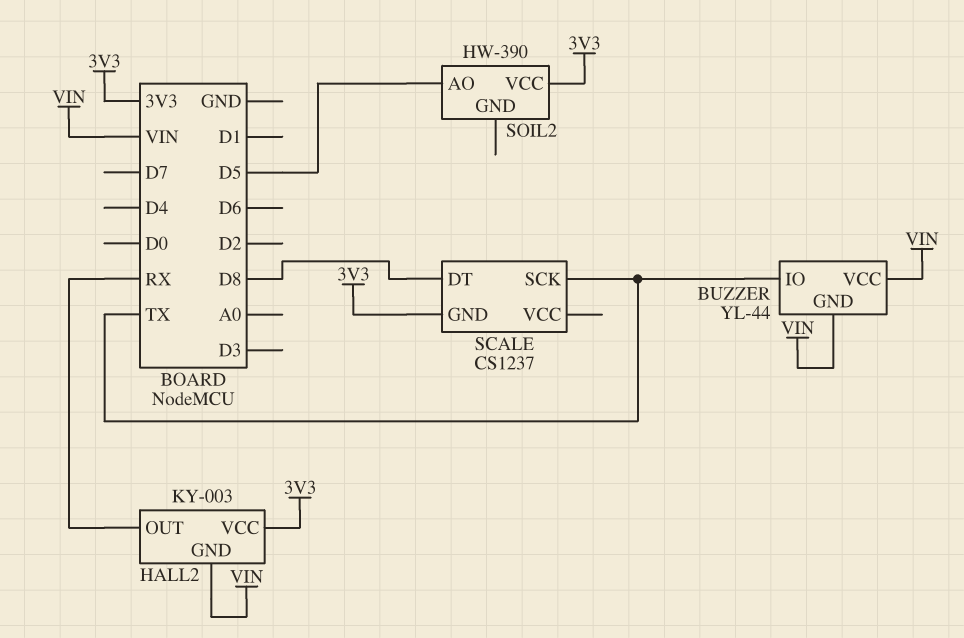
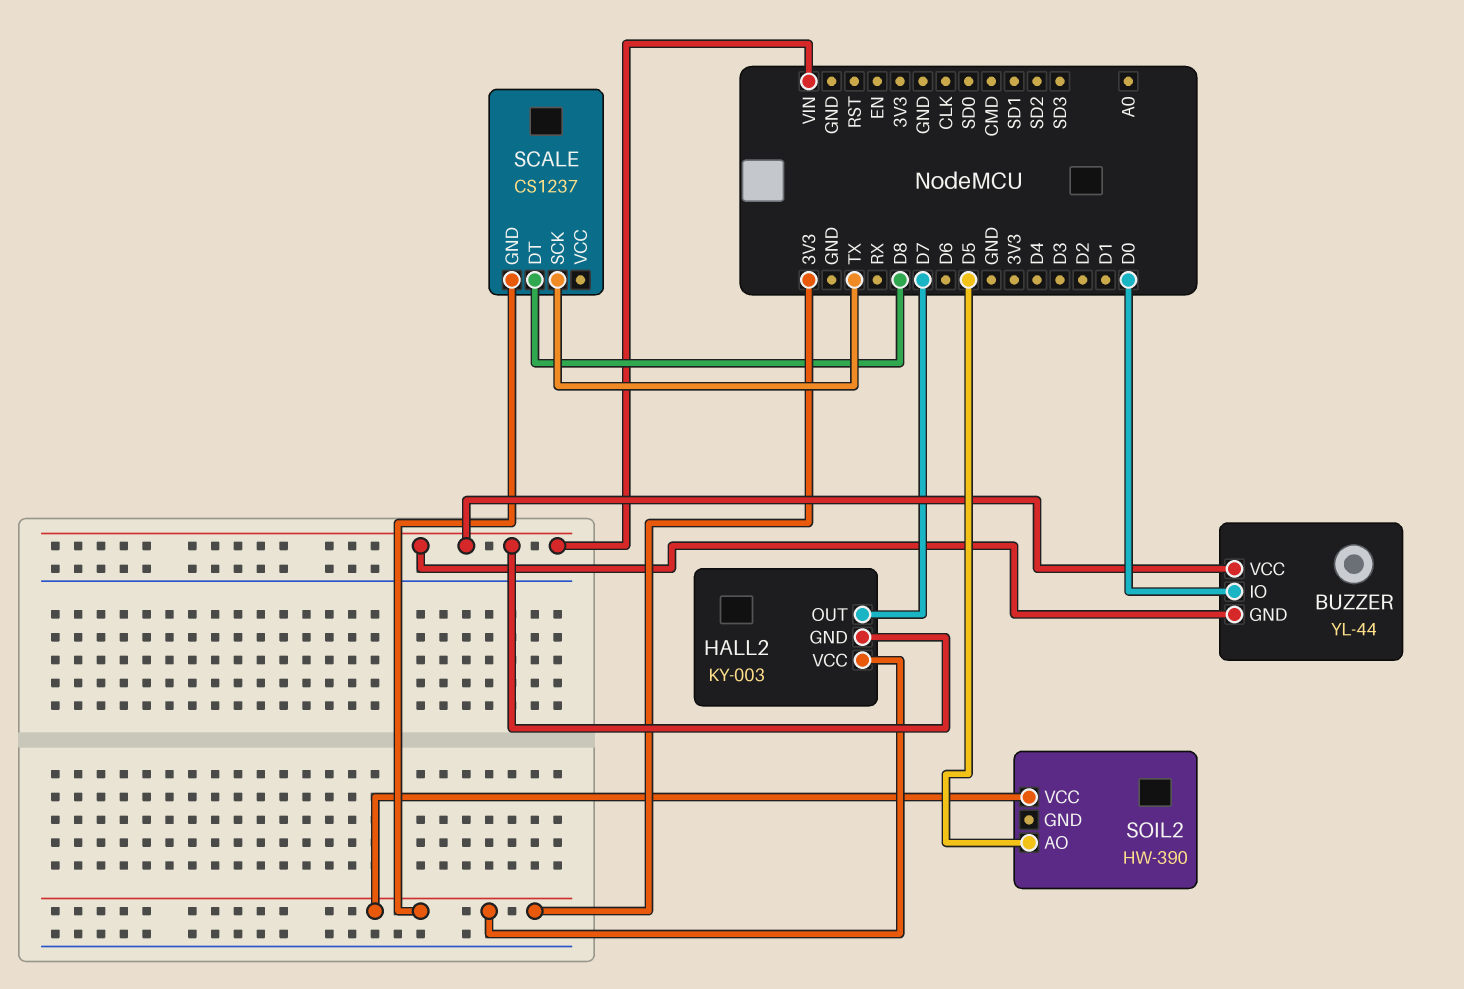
BUZZER pin IO: TX -> D0
HALL2 pin OUT: RX -> D7

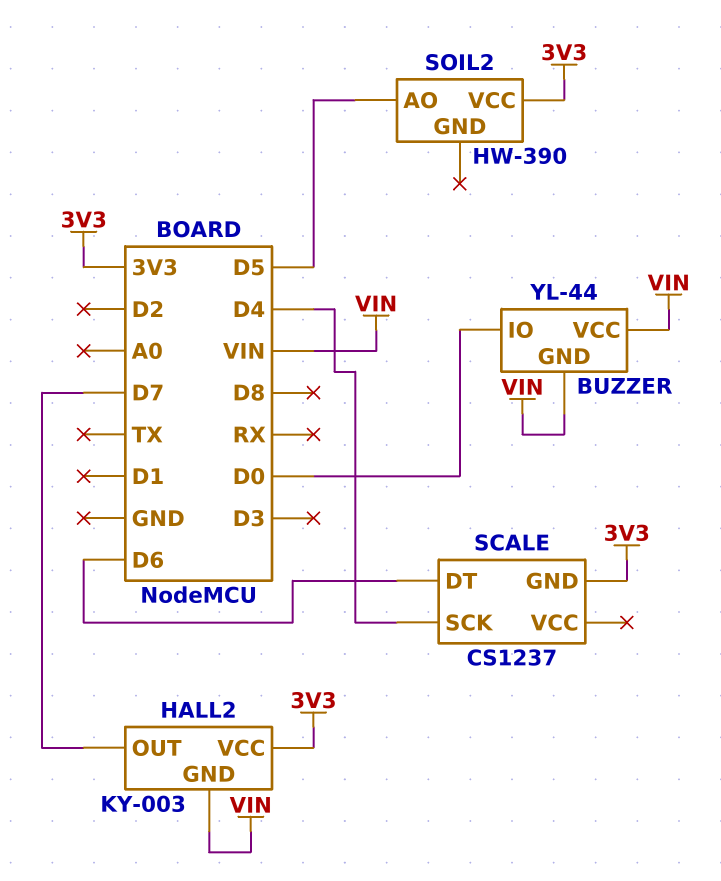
SCALE pin DT: D8 -> D6
SCALE pin SCK: TX -> D4

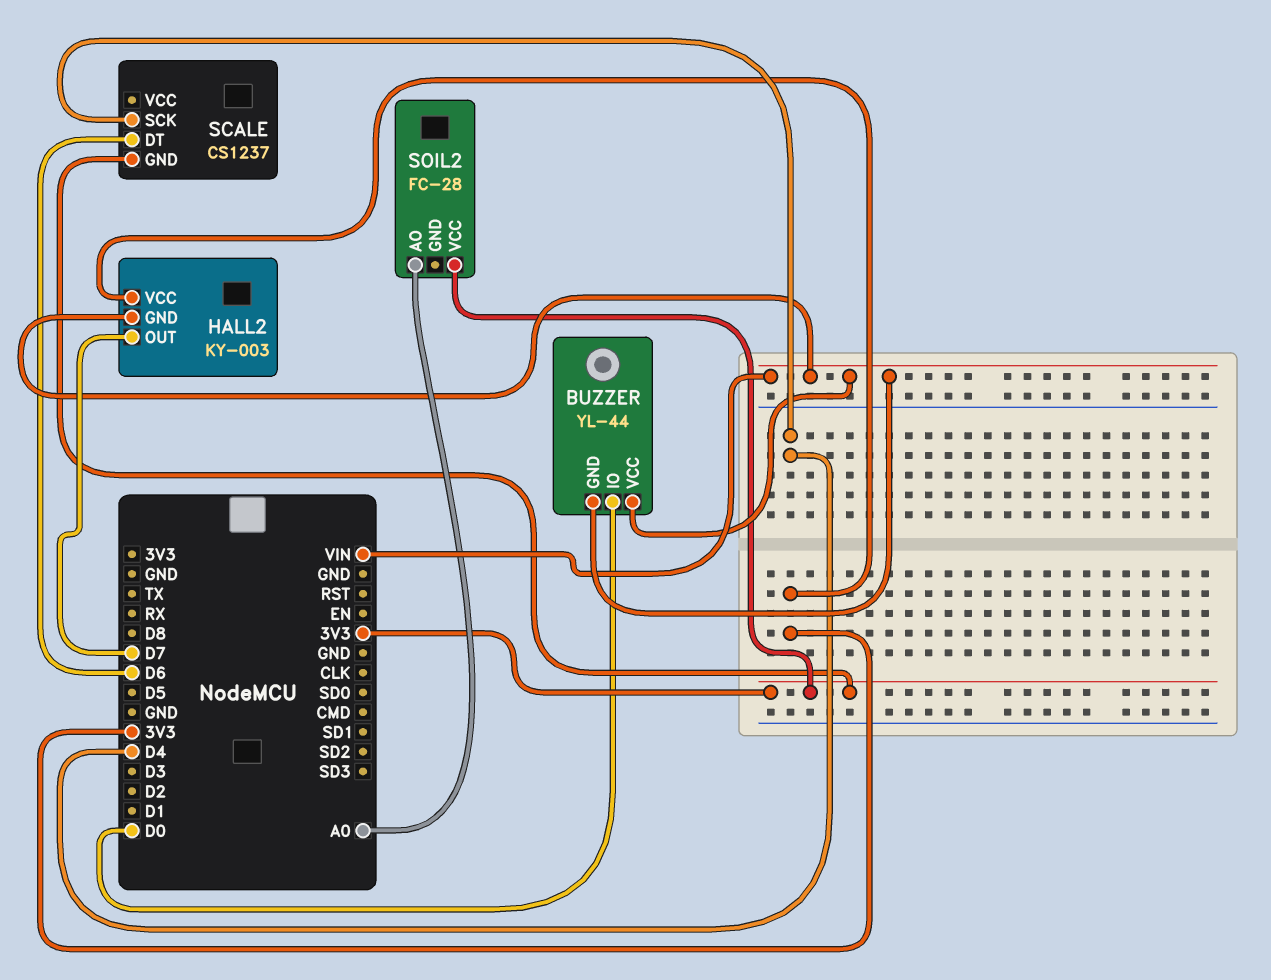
SOIL2: HW-390 -> FC-28
SOIL2 pin AO: D5 -> A0

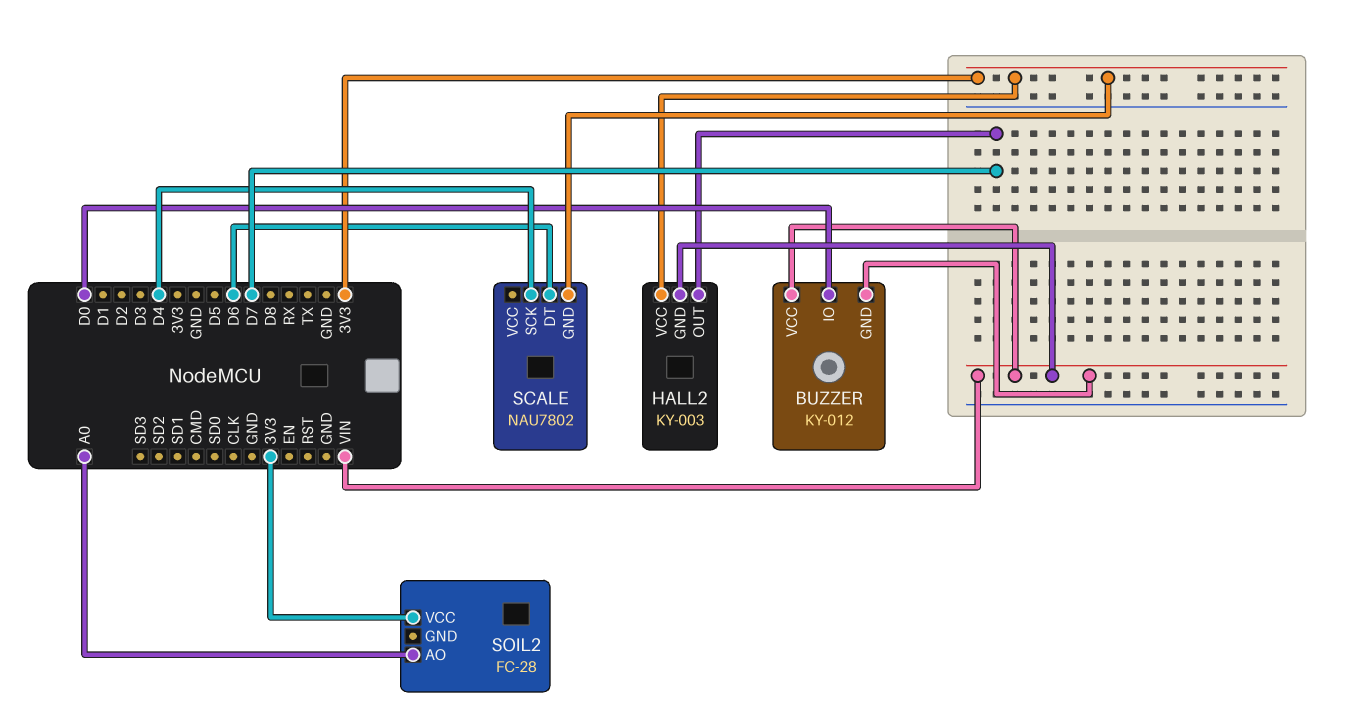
BUZZER: YL-44 -> KY-012
SCALE: CS1237 -> NAU7802

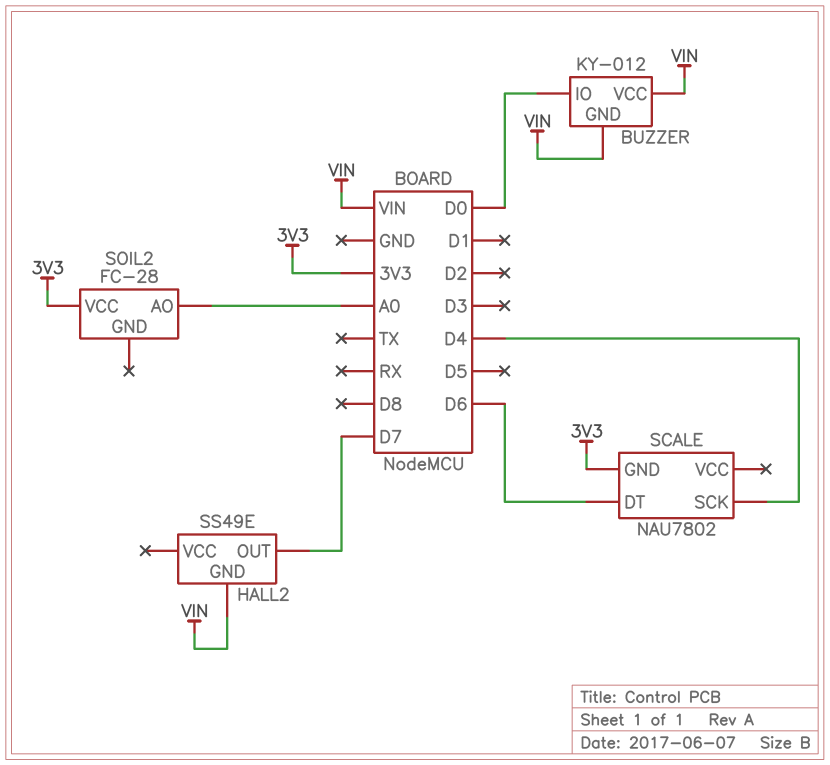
HALL2: KY-003 -> SS49E
HALL2 pin VCC: 3V3 -> none

